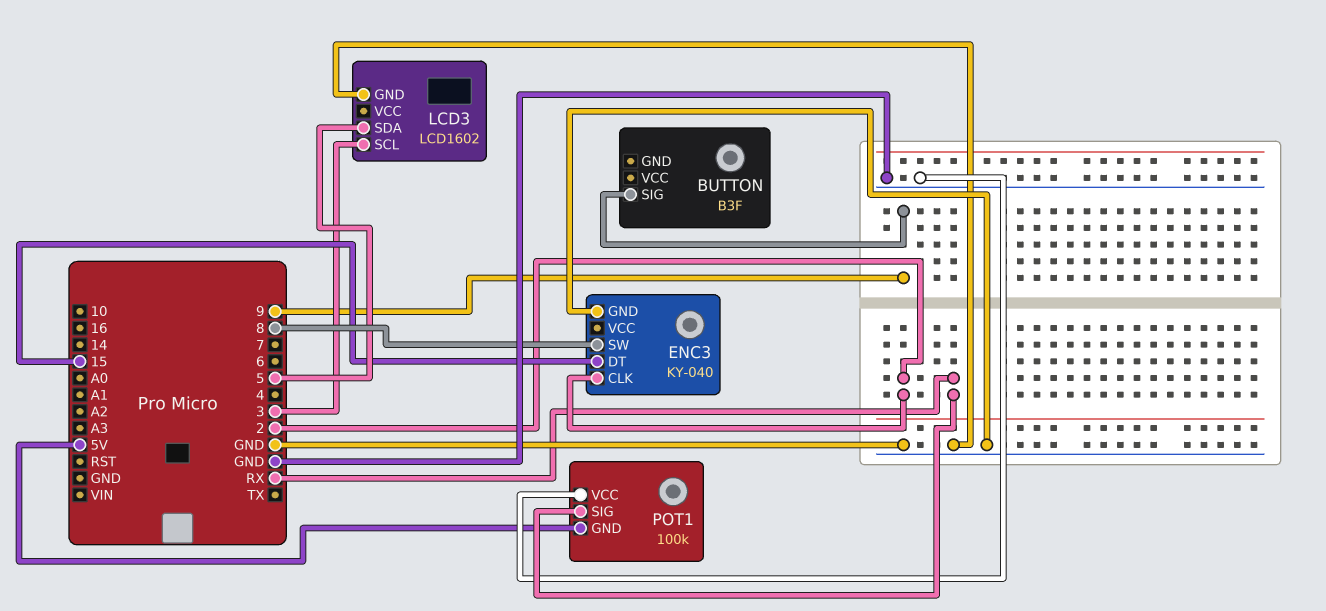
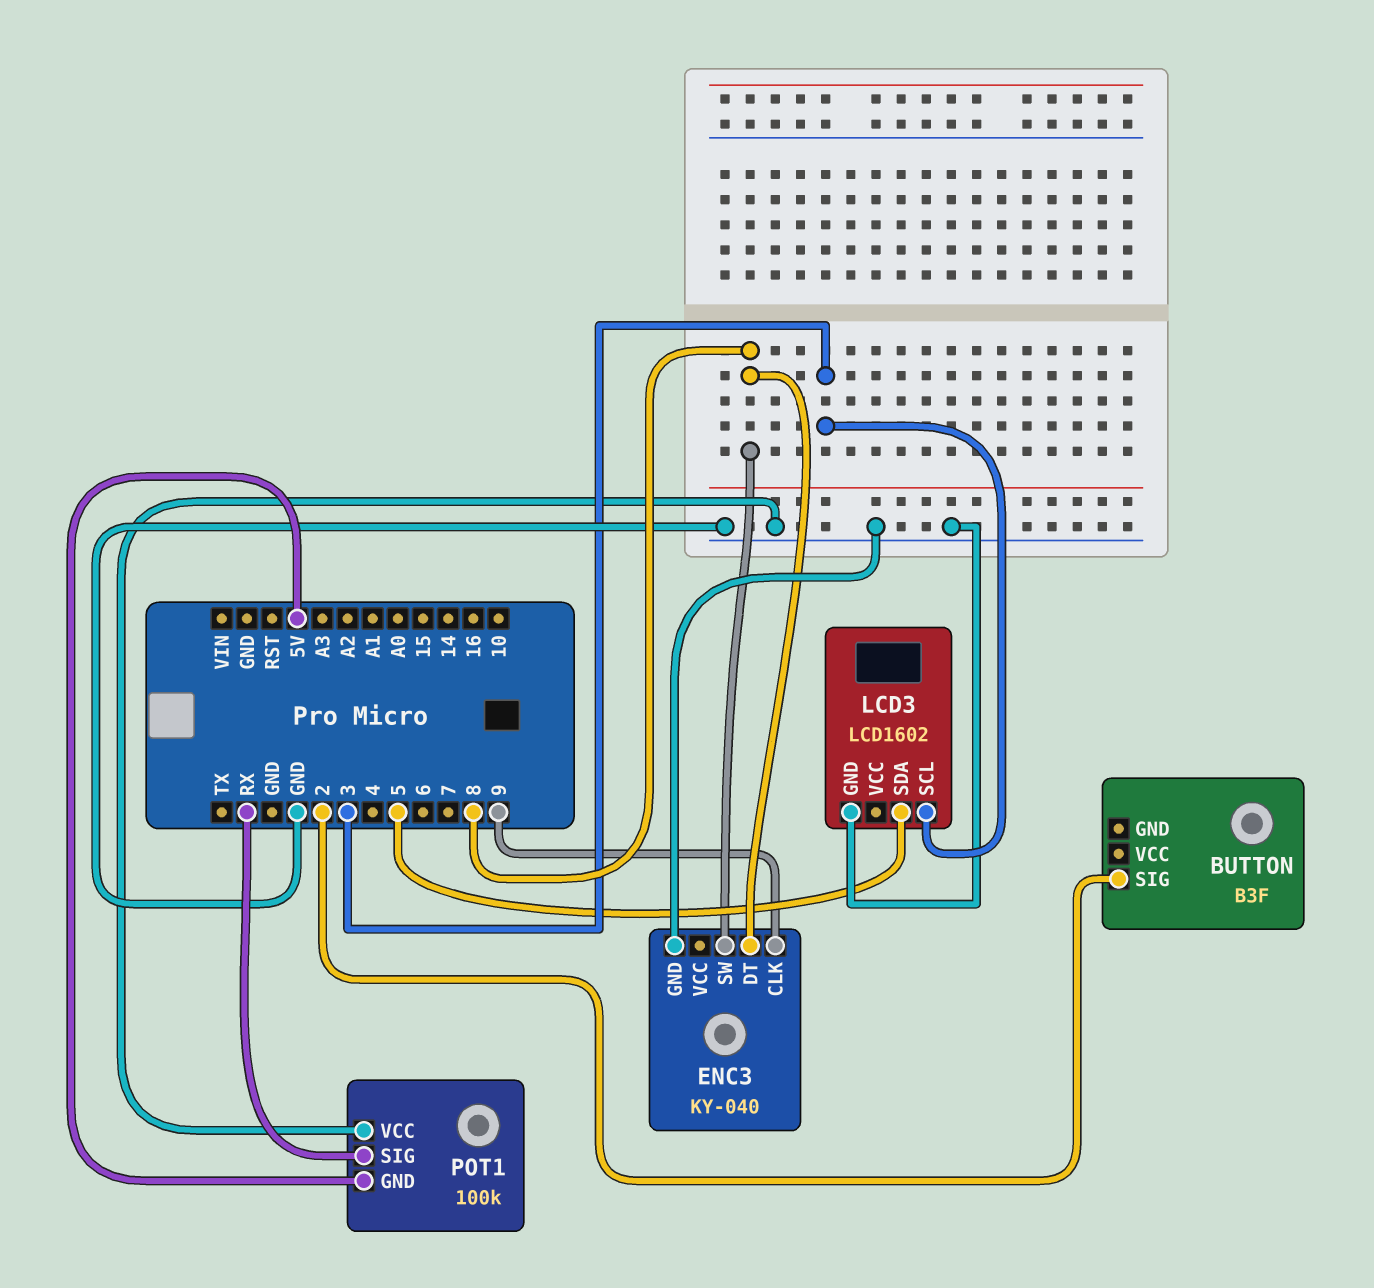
BUTTON pin SIG: 9 -> 2
ENC3 pin CLK: 2 -> 9
ENC3 pin DT: 15 -> 8

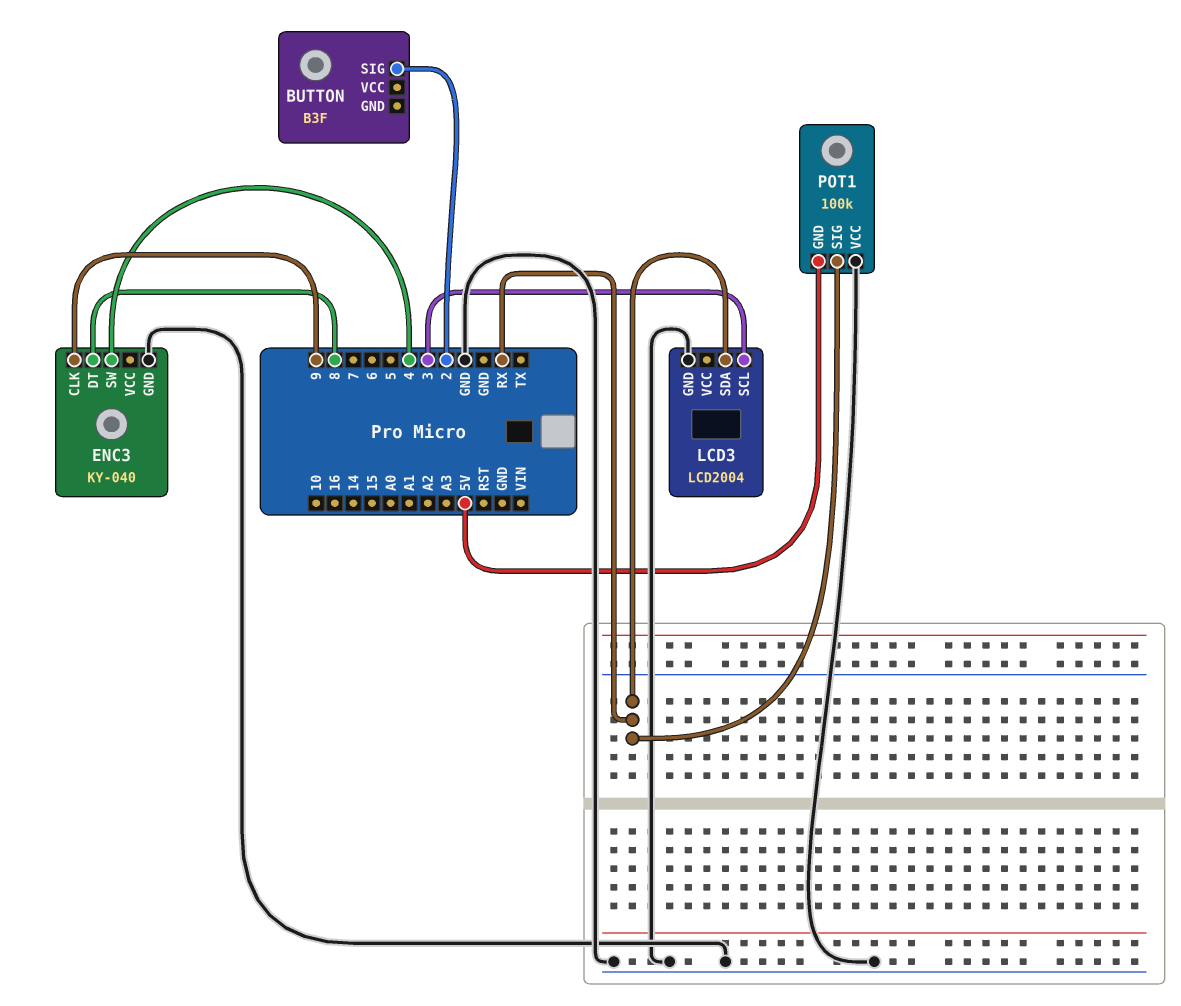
ENC3 pin SW: 8 -> 4
LCD3: LCD1602 -> LCD2004
LCD3 pin SDA: 5 -> RX

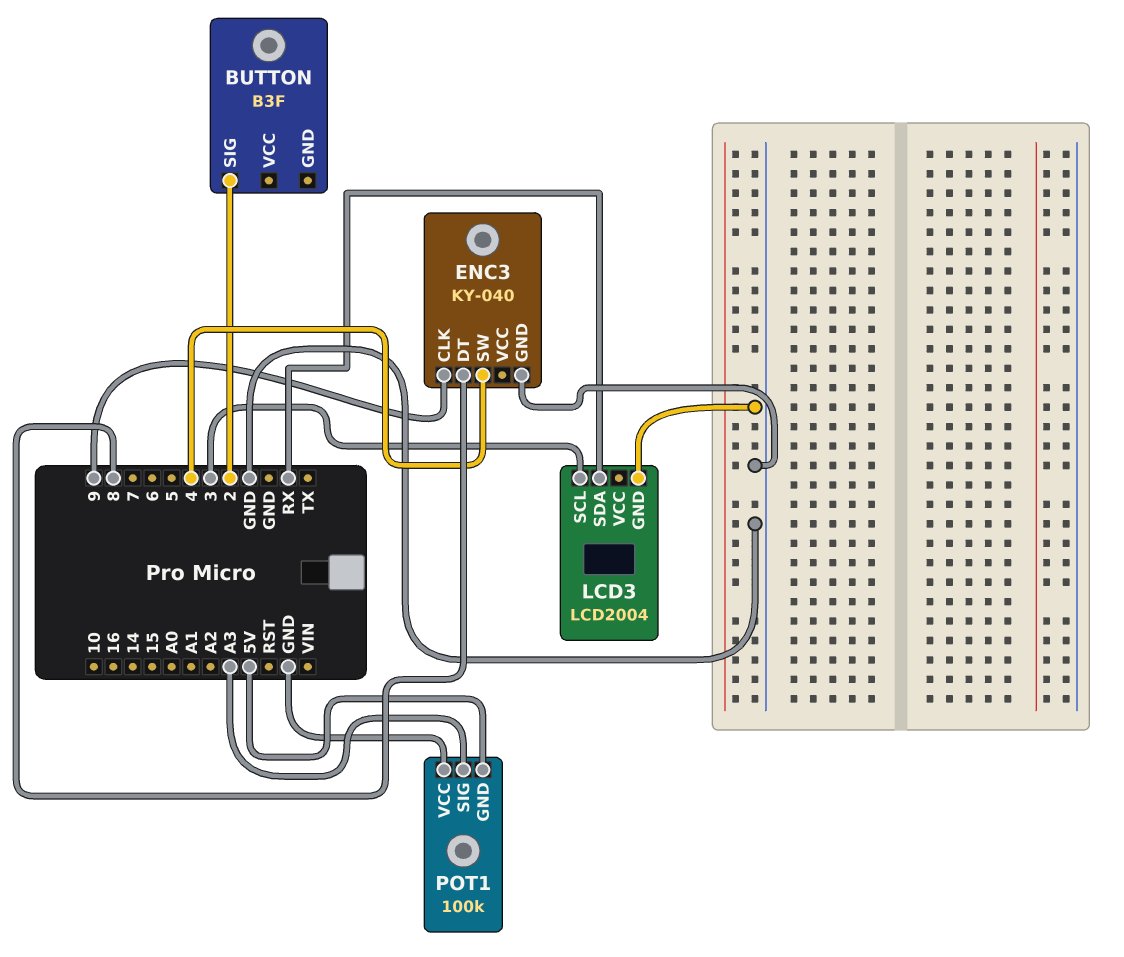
POT1 pin SIG: RX -> A3

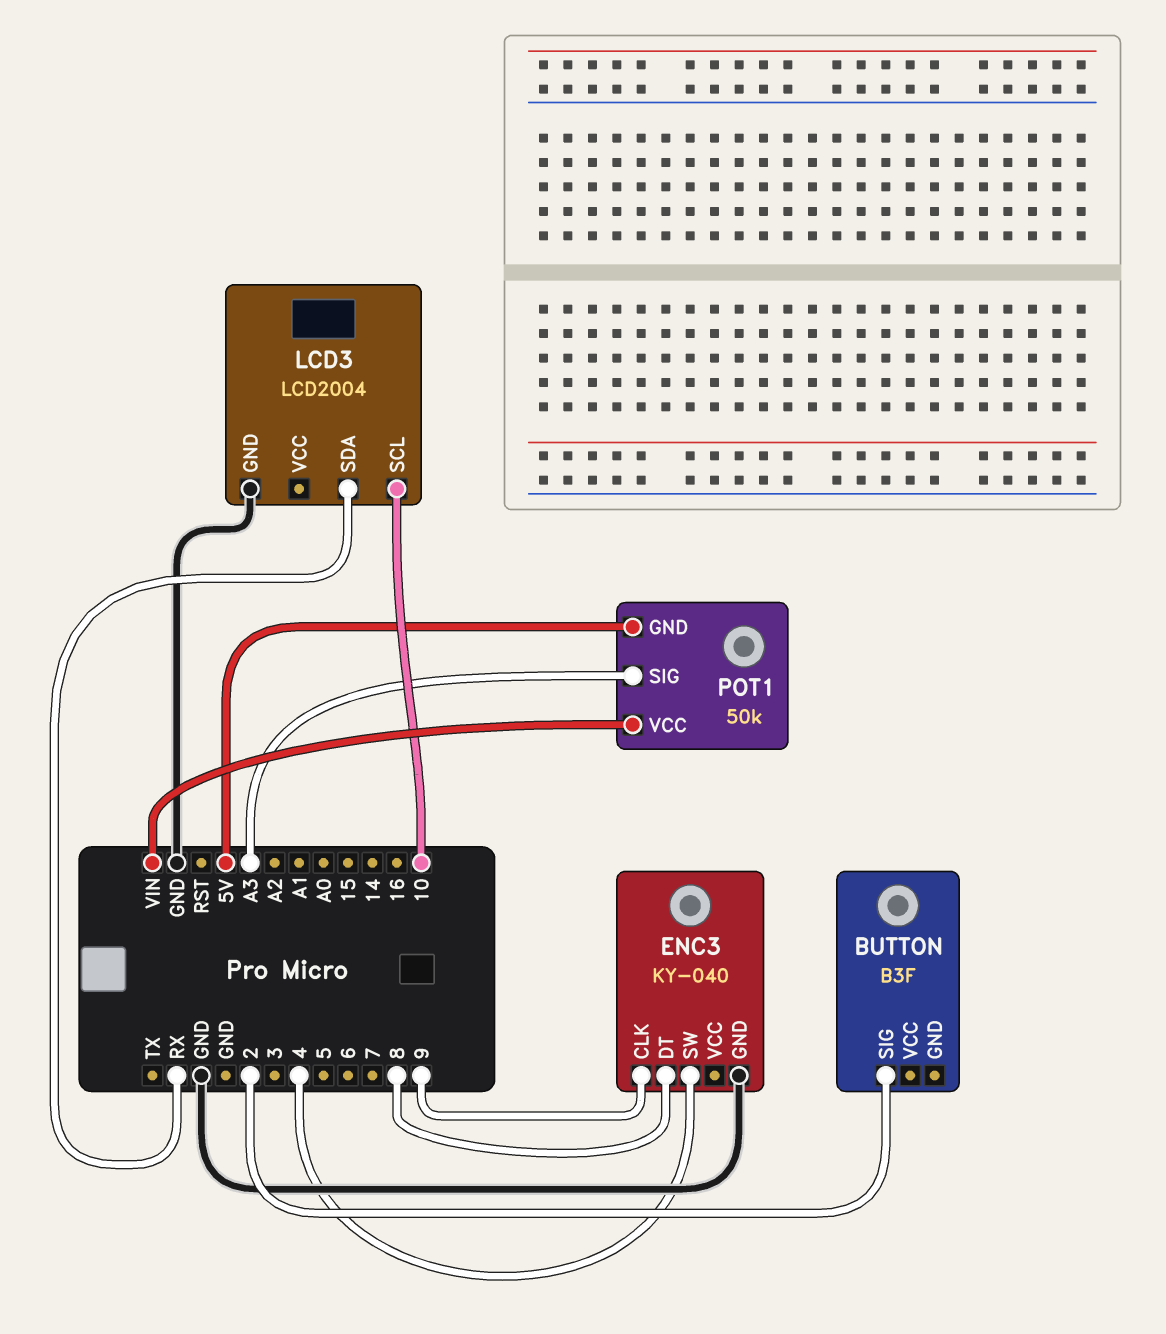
LCD3 pin SCL: 3 -> 10
POT1: 100k -> 50k
POT1 pin VCC: GND -> VIN

